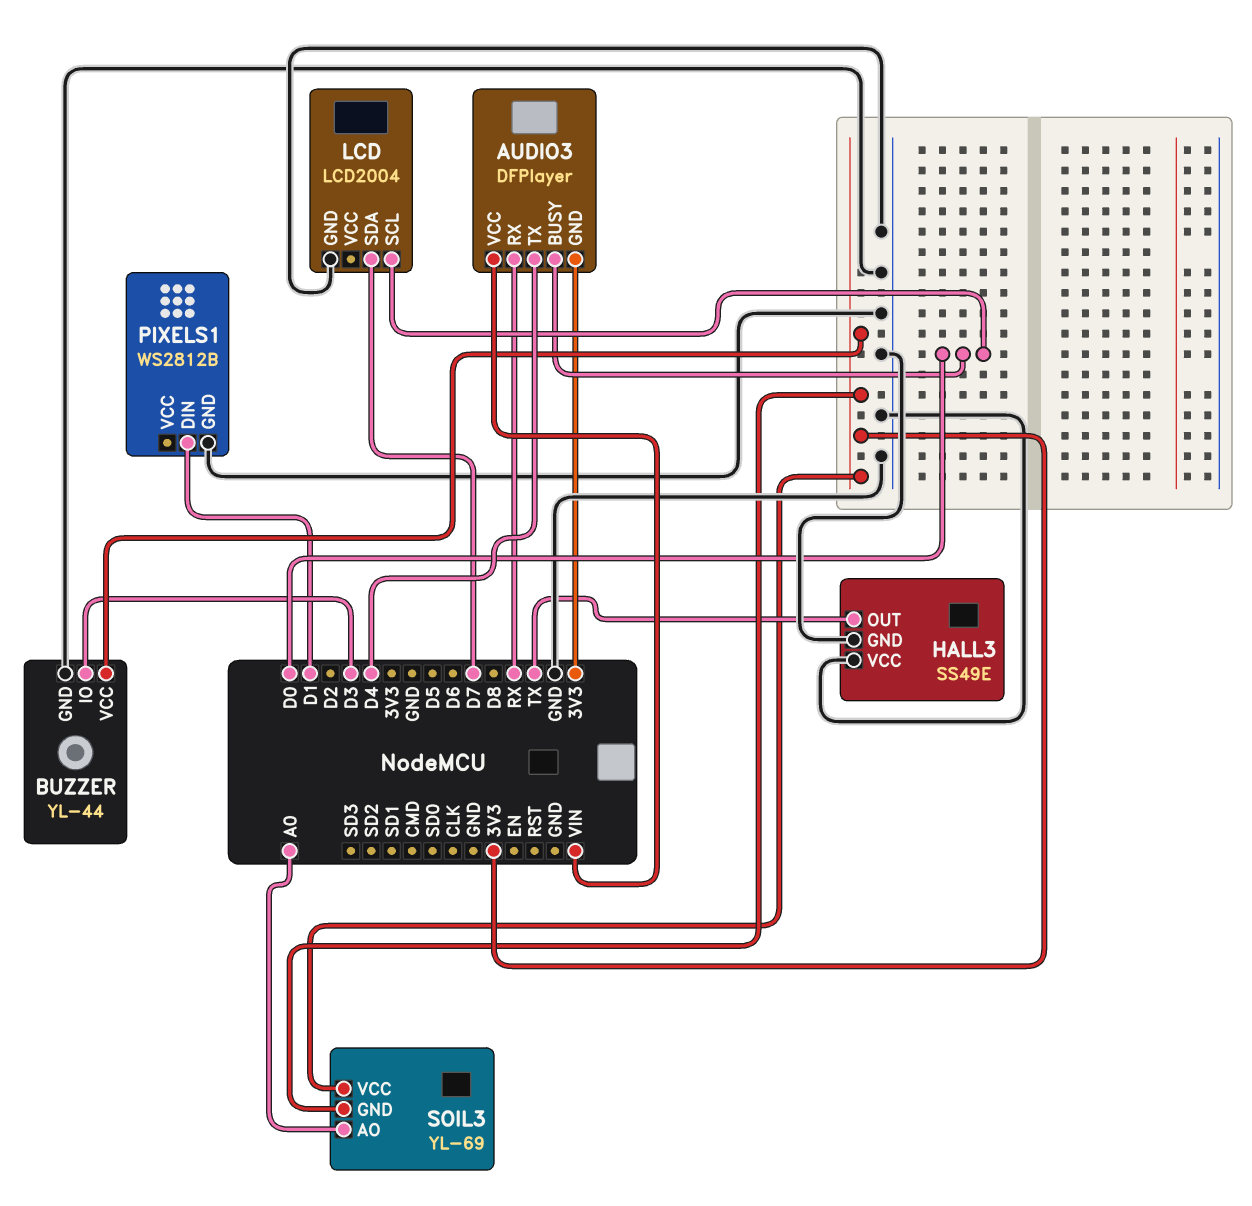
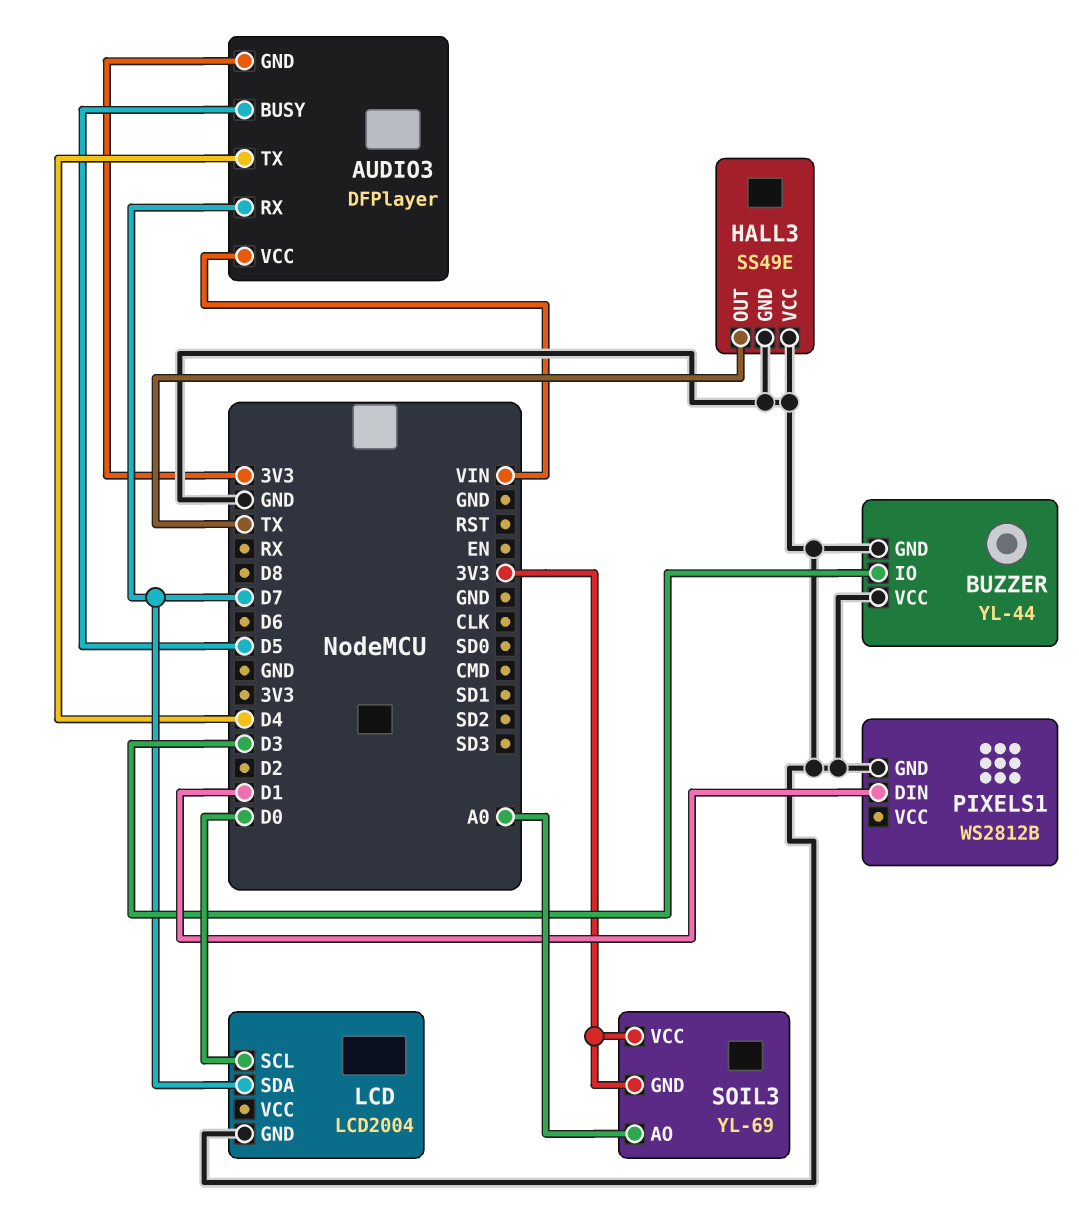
AUDIO3 pin BUSY: D0 -> D5
AUDIO3 pin RX: RX -> D7
BUZZER pin VCC: 3V3 -> GND

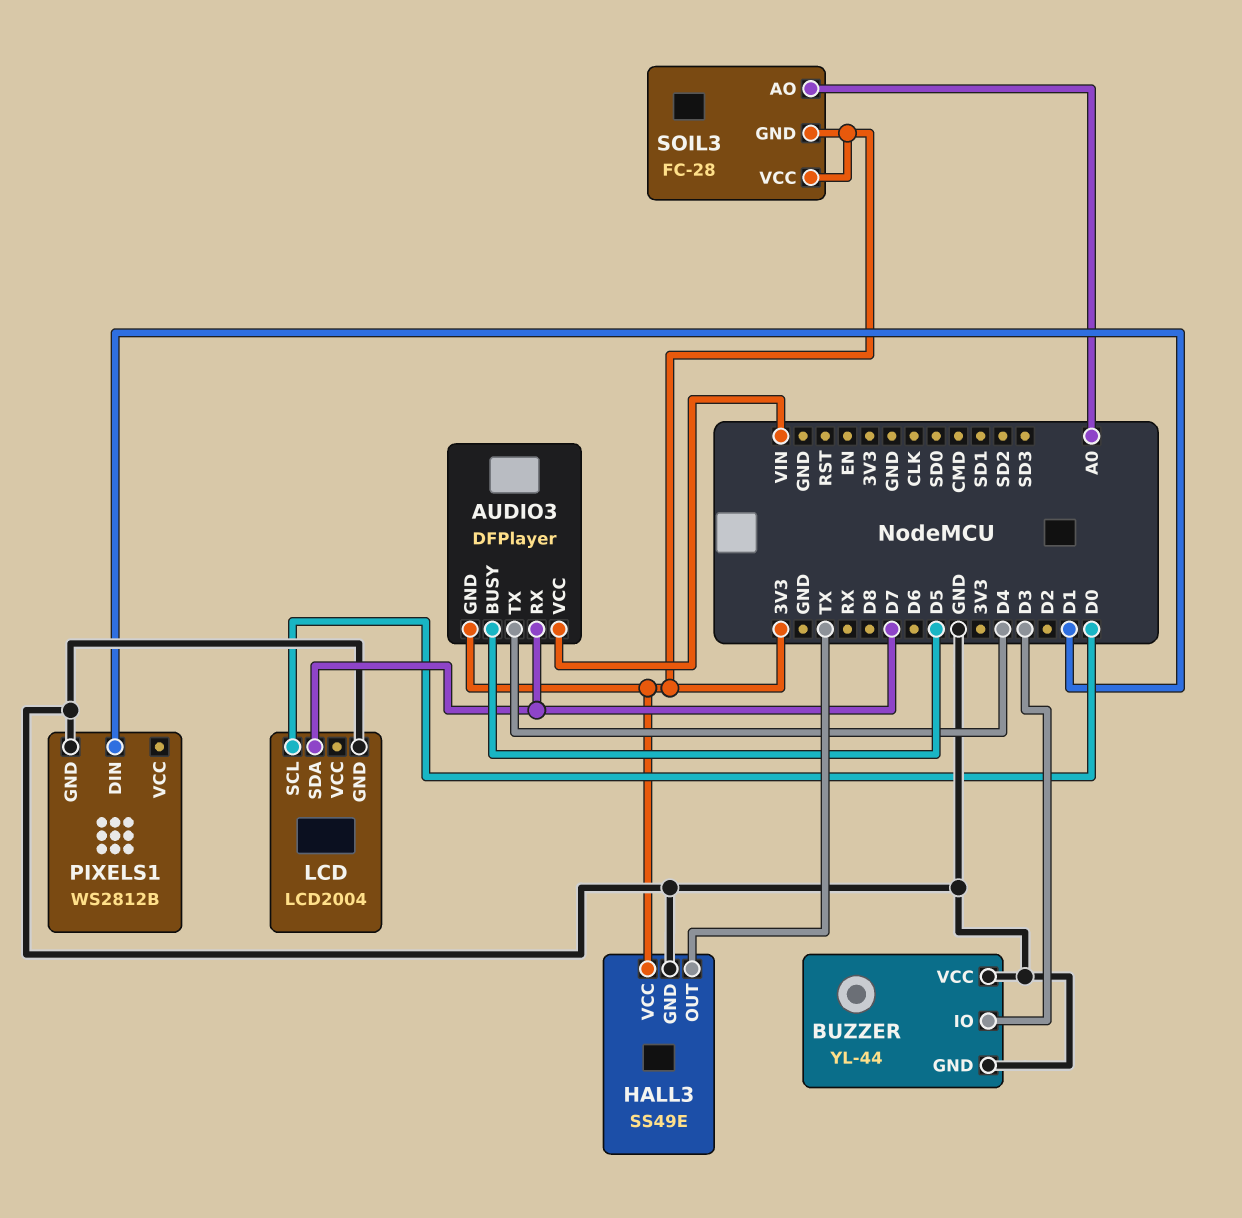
HALL3 pin VCC: GND -> 3V3
SOIL3: YL-69 -> FC-28

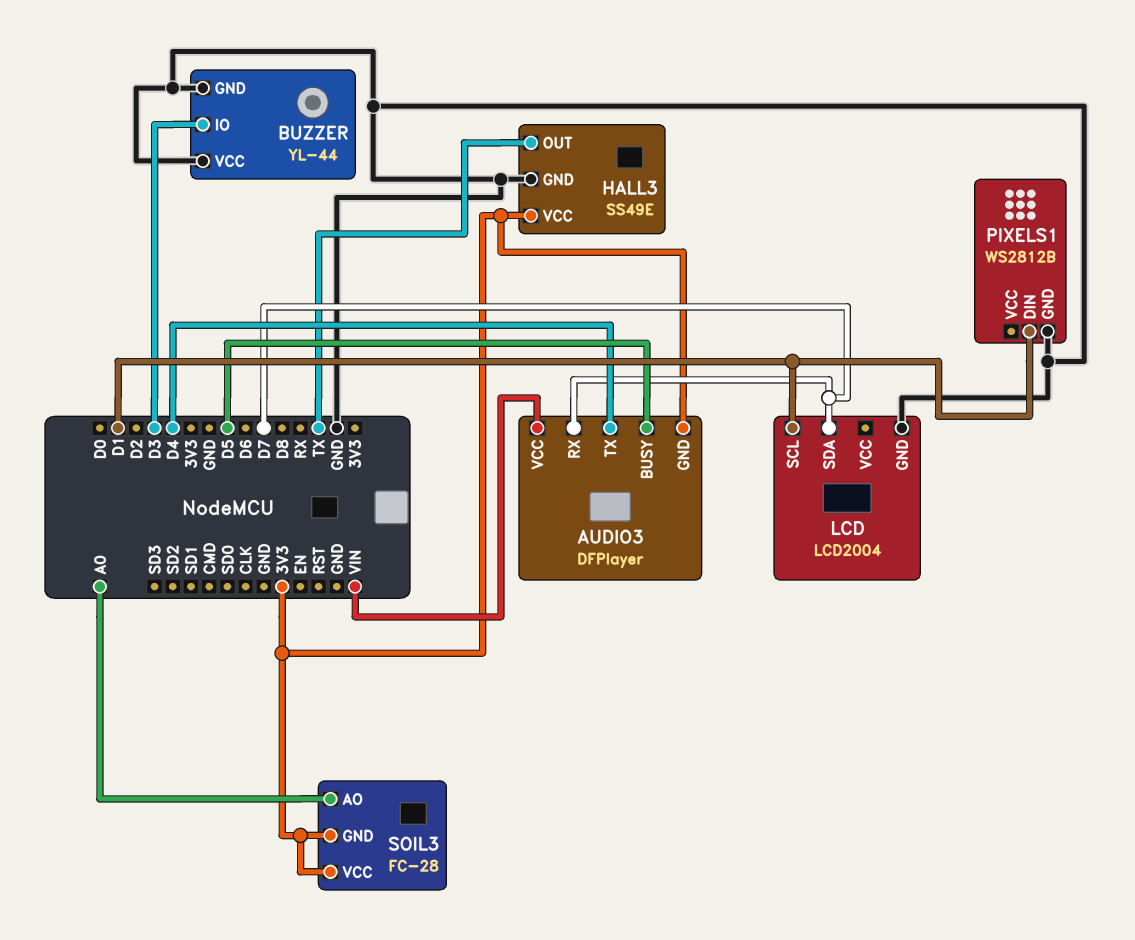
LCD pin SCL: D0 -> D1

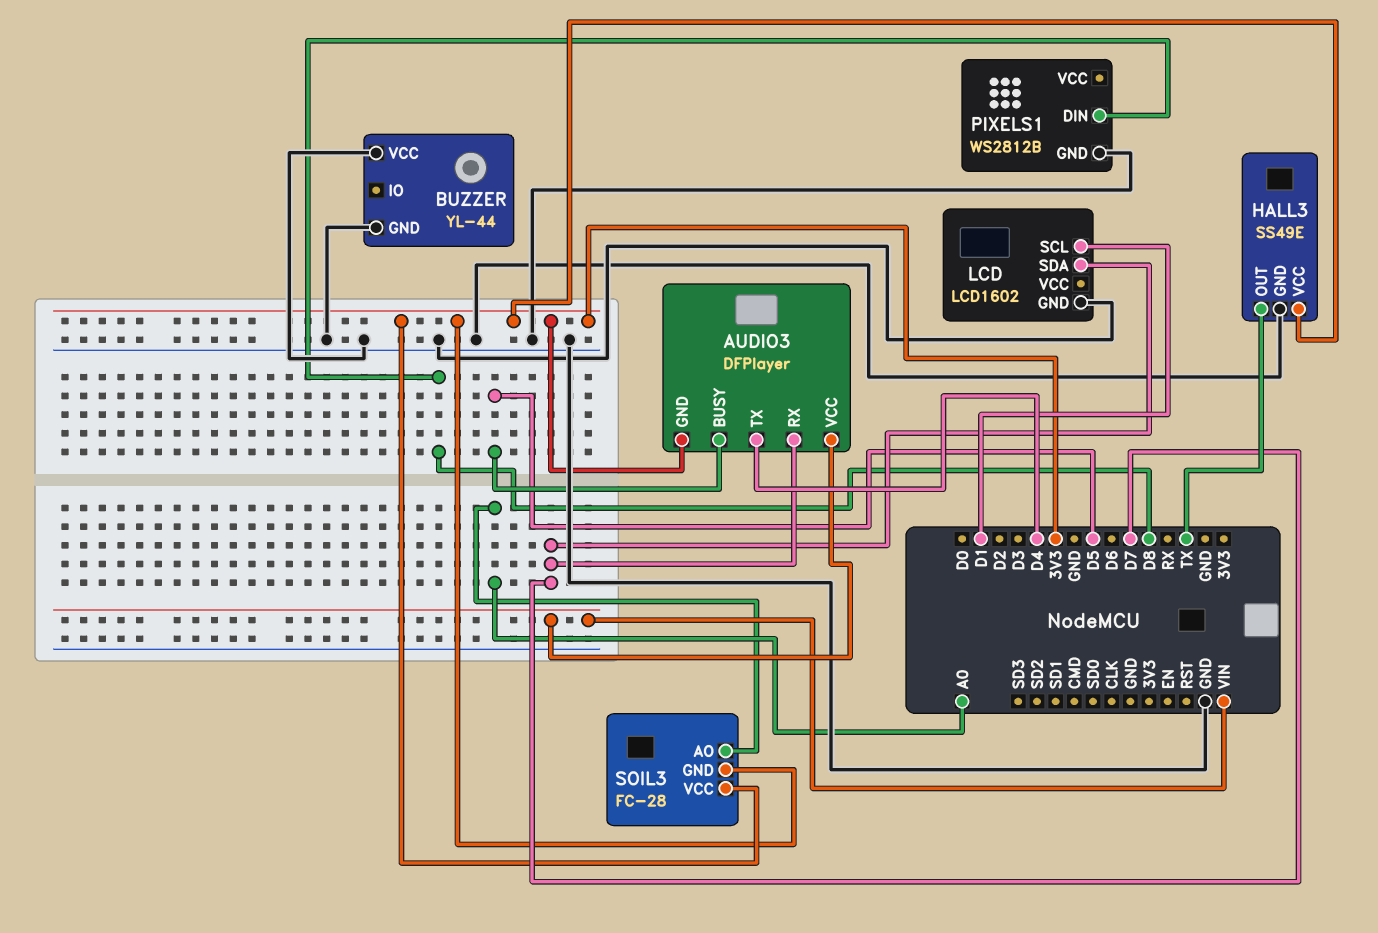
BUZZER pin IO: D3 -> none
LCD: LCD2004 -> LCD1602
PIXELS1 pin DIN: D1 -> D8

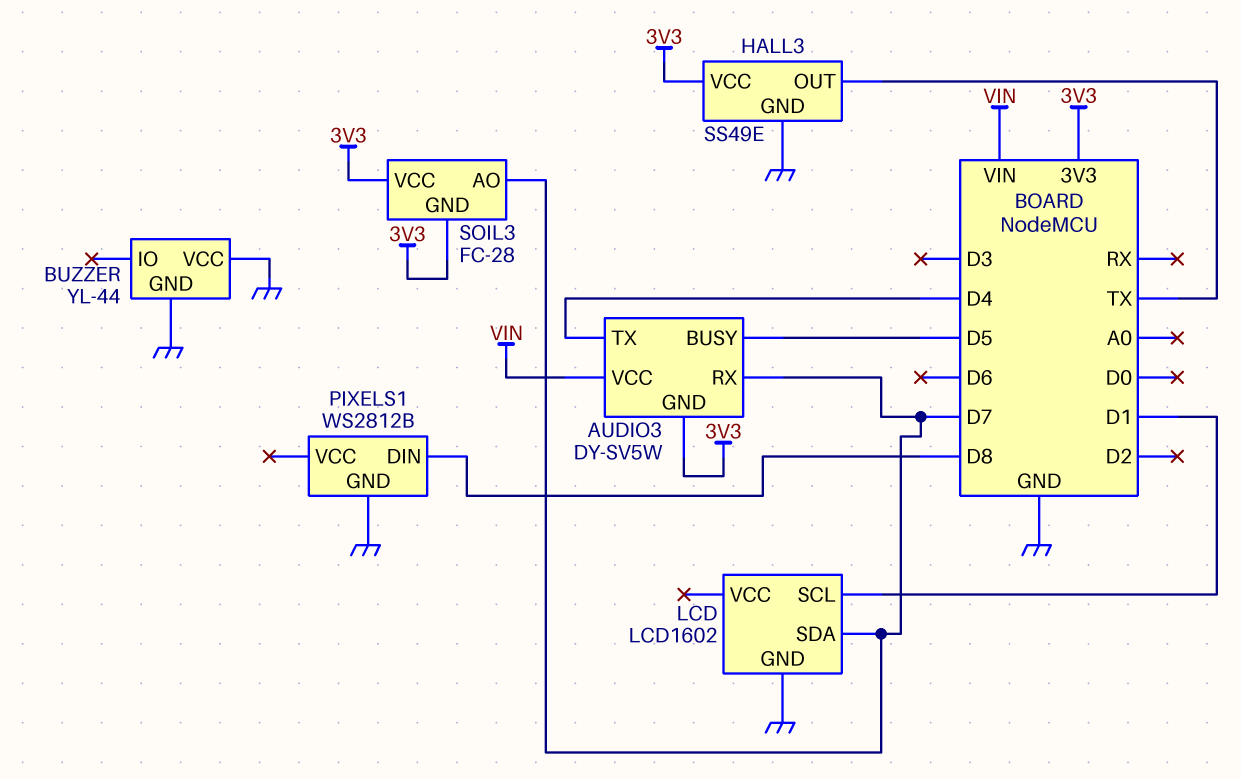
AUDIO3: DFPlayer -> DY-SV5W
SOIL3 pin AO: A0 -> D7

